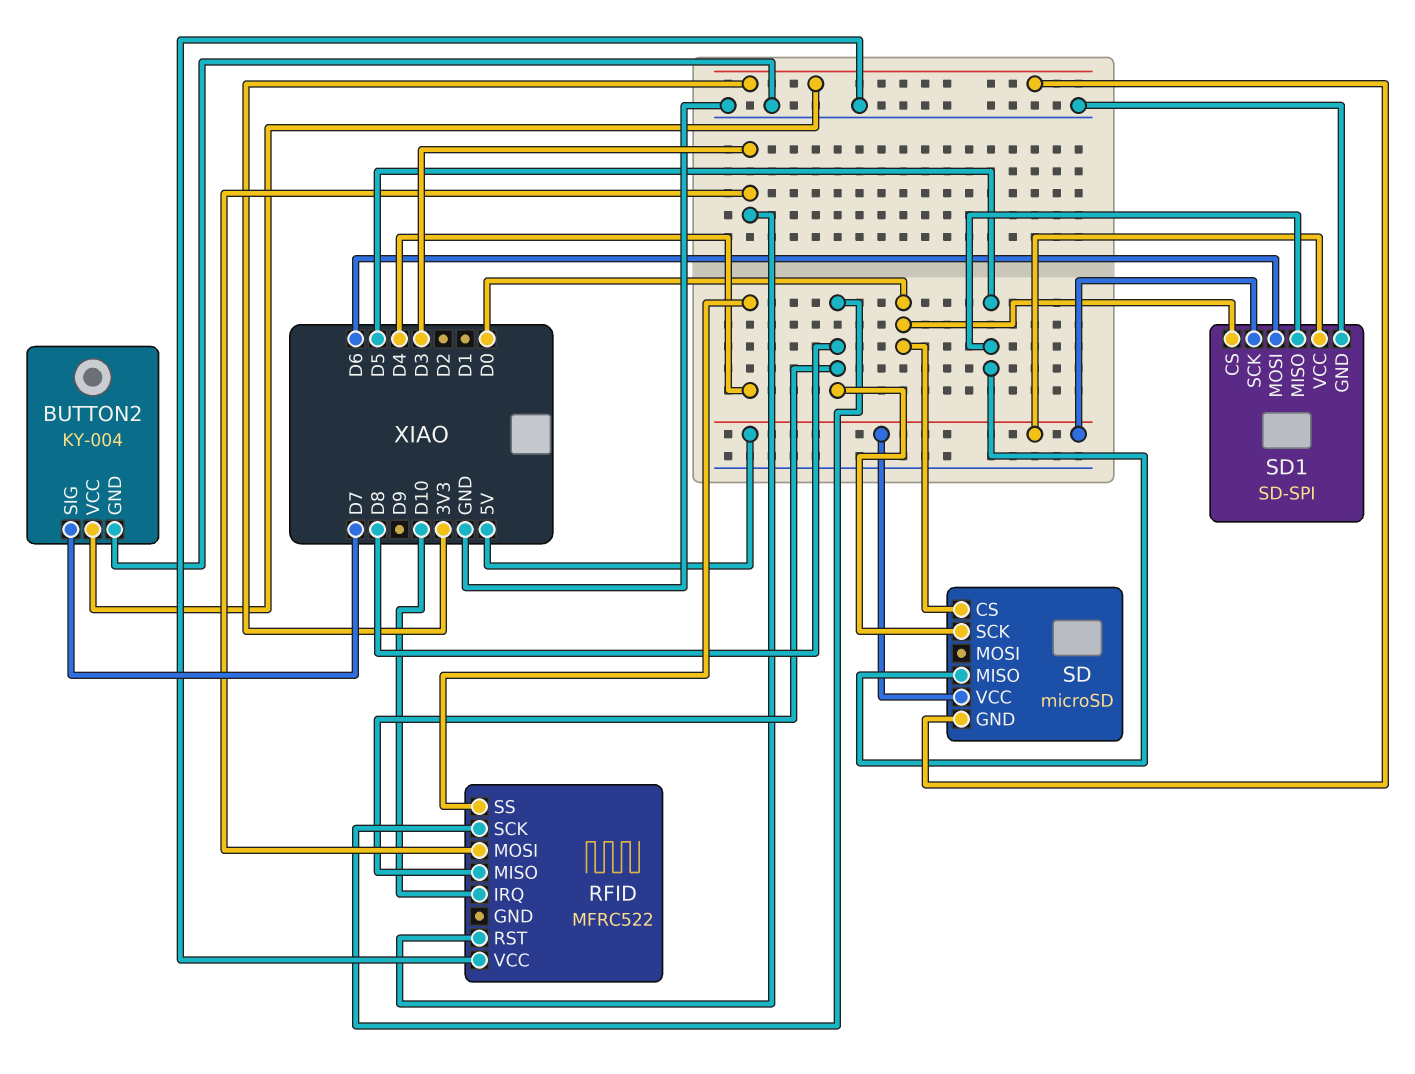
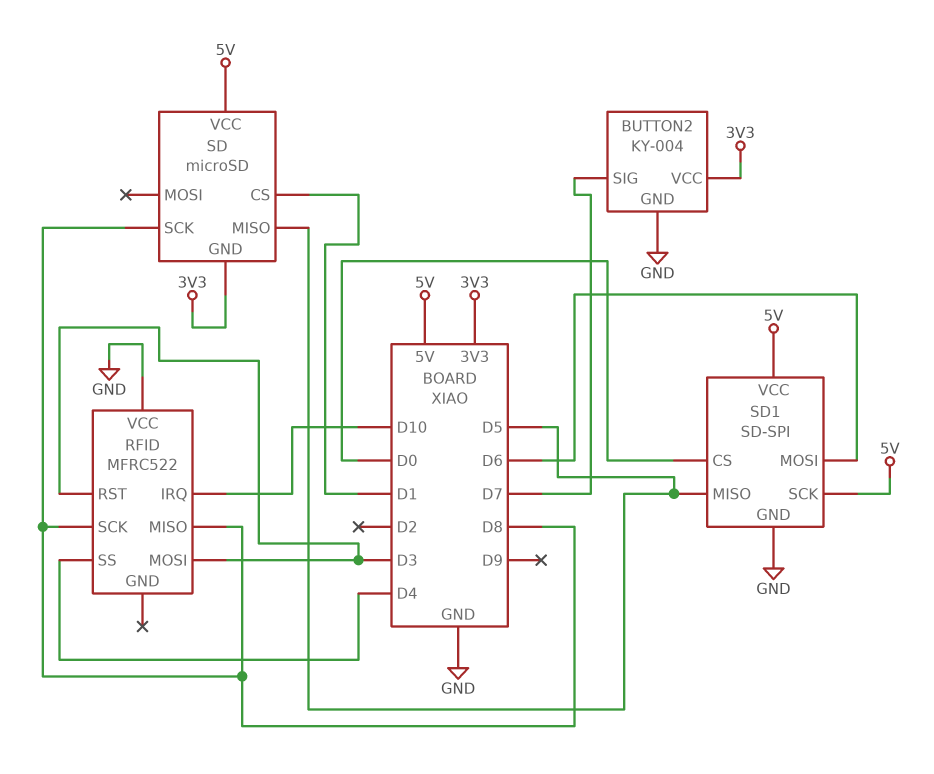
SD pin CS: D0 -> D1

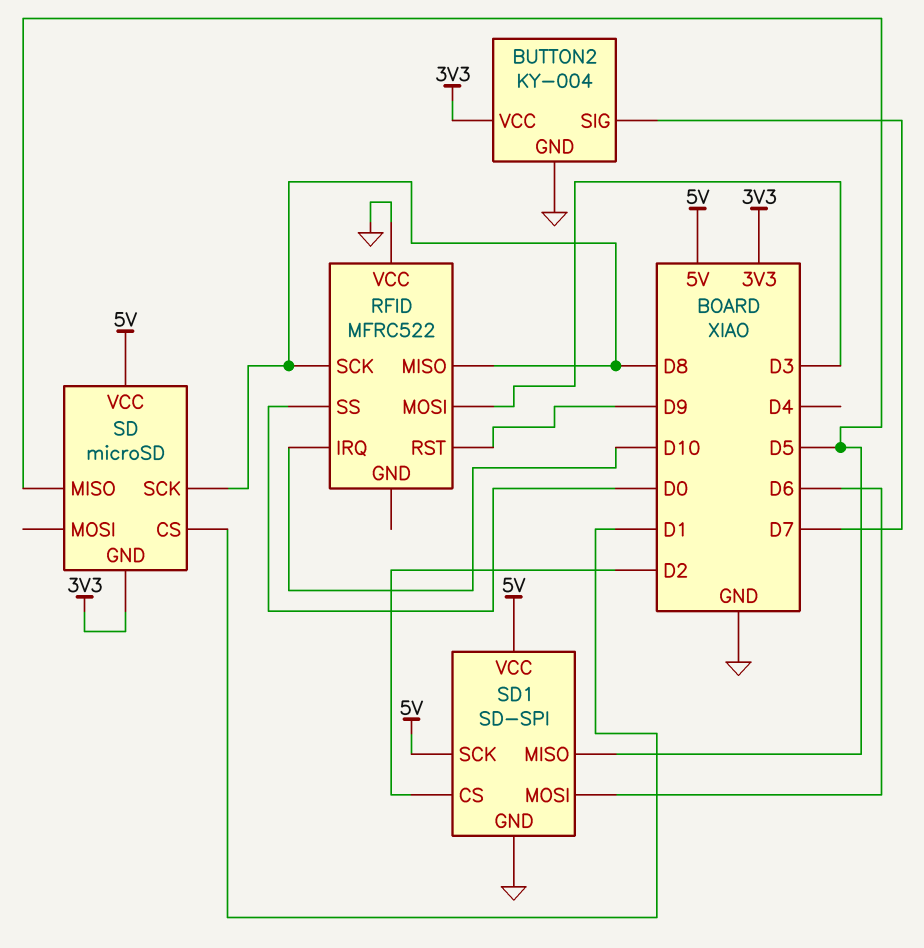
RFID pin RST: D3 -> D9
RFID pin SS: D4 -> D0
SD1 pin CS: D0 -> D2

